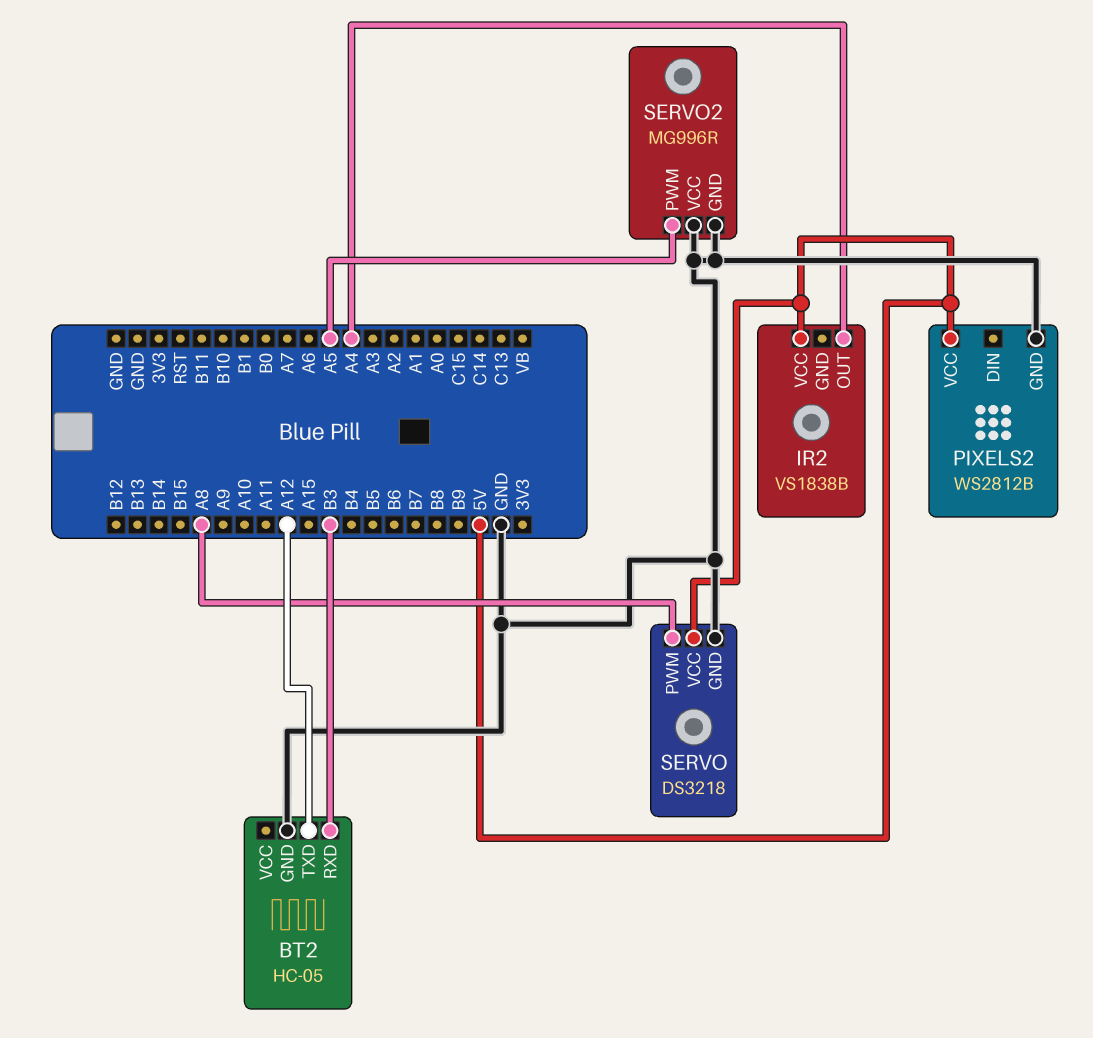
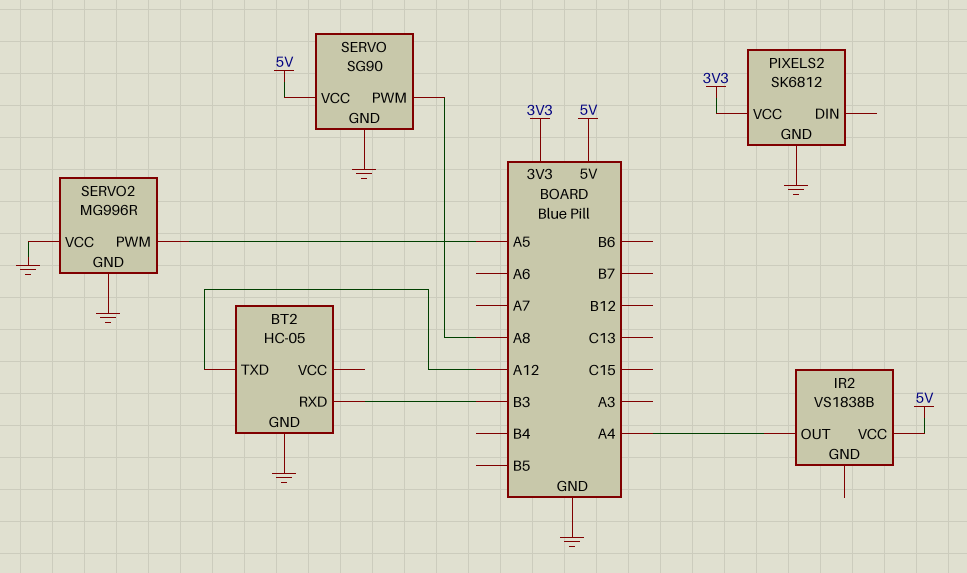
PIXELS2: WS2812B -> SK6812
PIXELS2 pin VCC: 5V -> 3V3
SERVO: DS3218 -> SG90

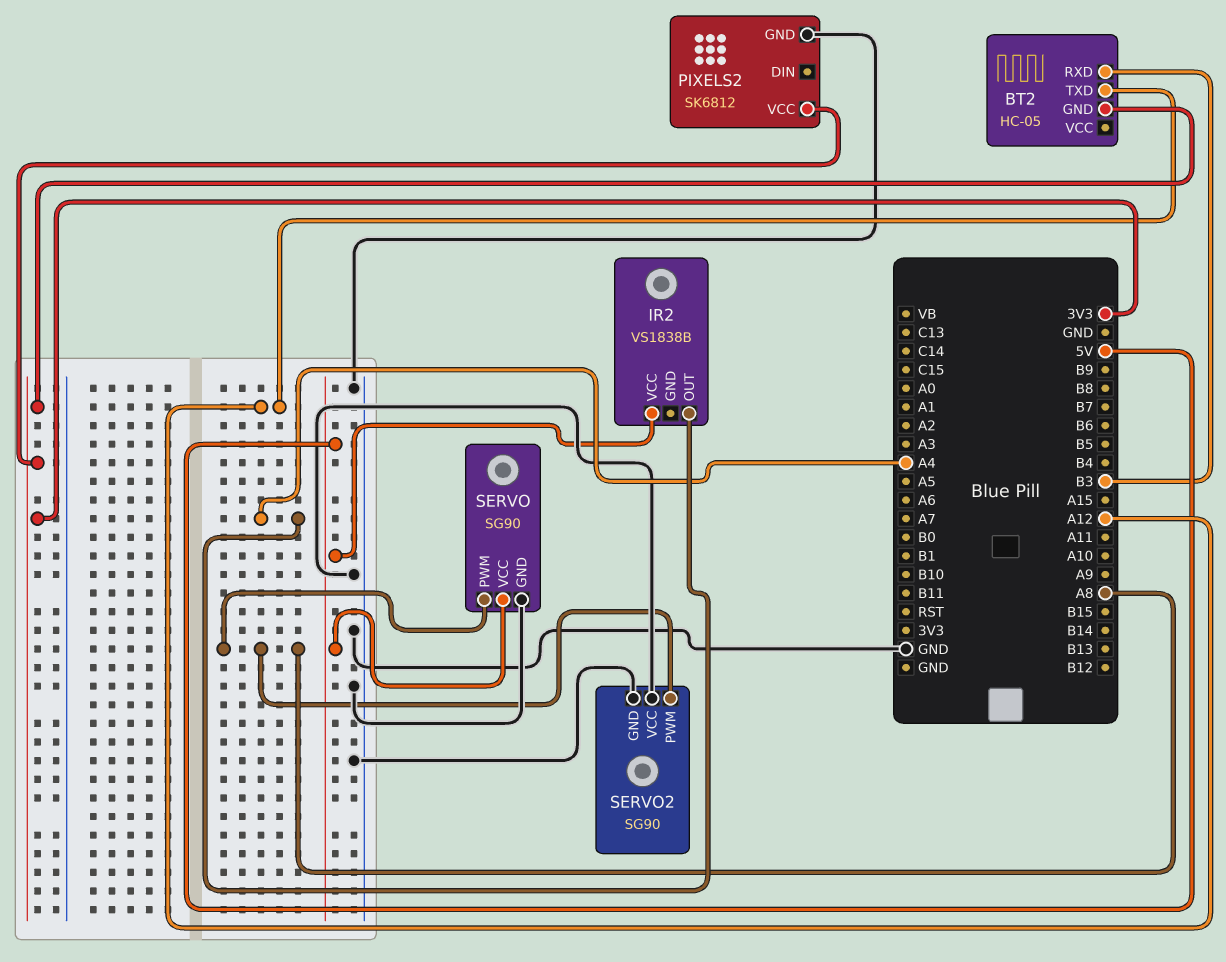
BT2 pin GND: GND -> 3V3
SERVO2: MG996R -> SG90
SERVO2 pin PWM: A5 -> A8

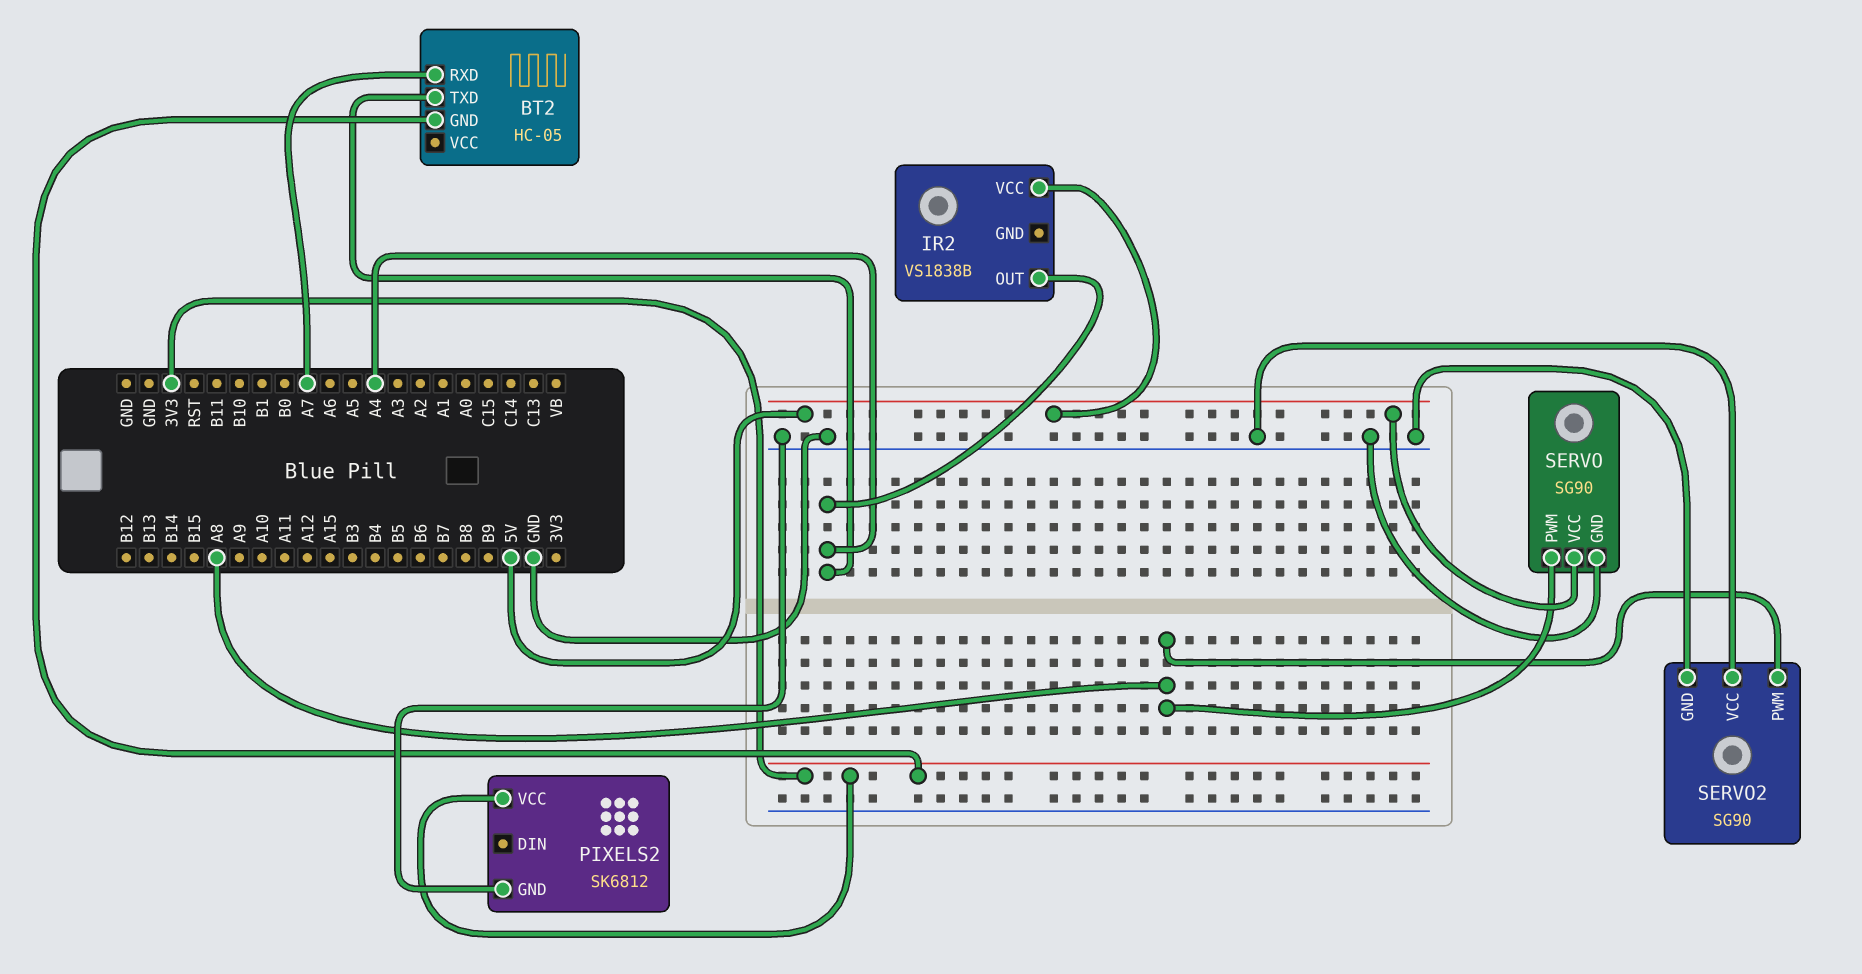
BT2 pin RXD: B3 -> A7
BT2 pin TXD: A12 -> A4

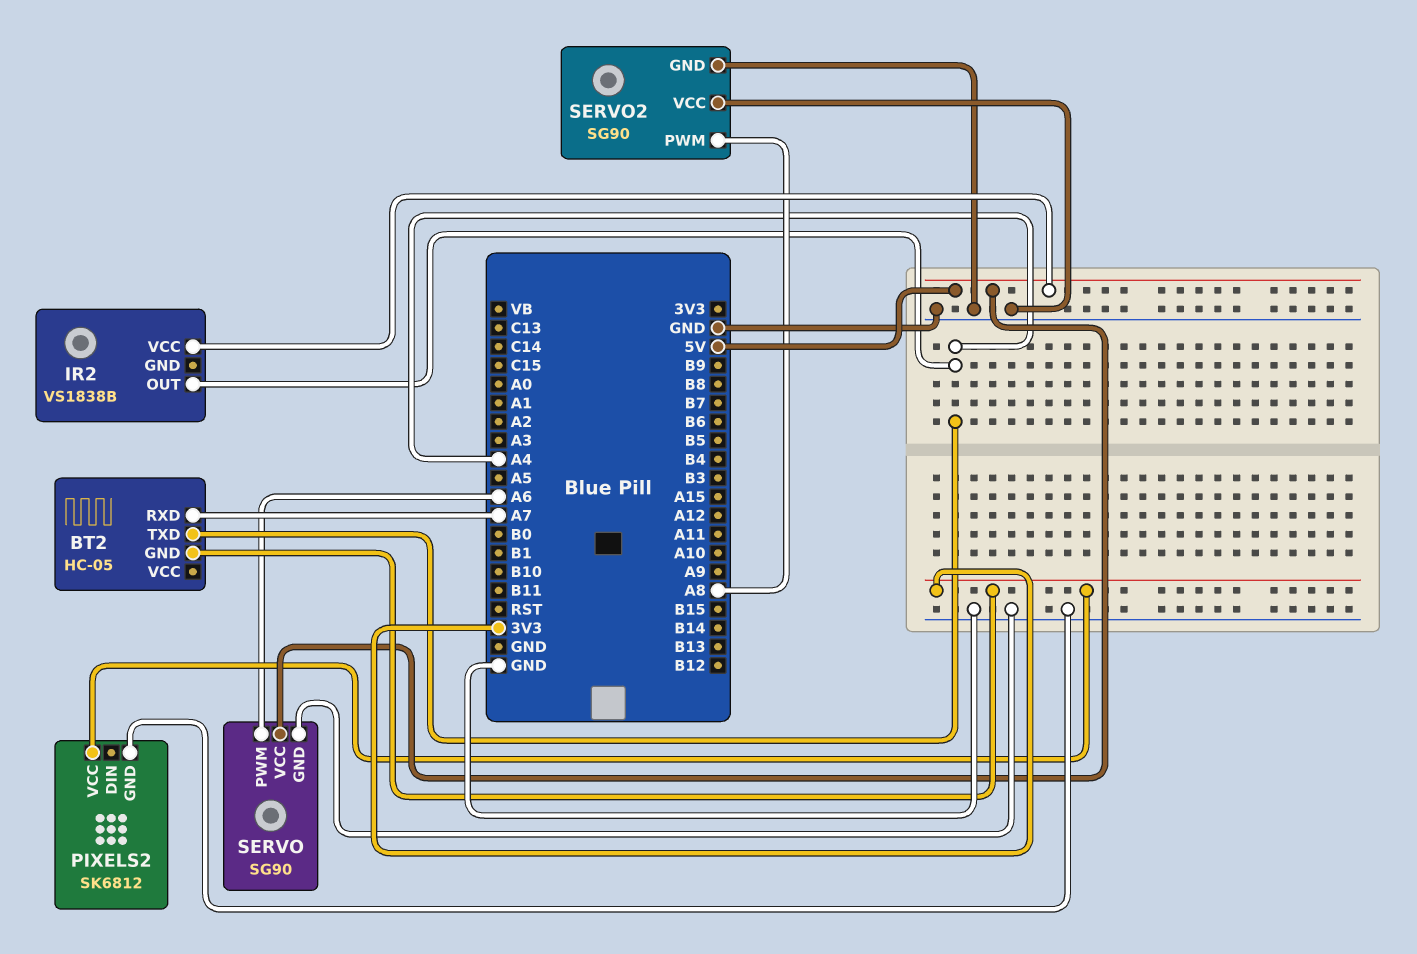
SERVO pin PWM: A8 -> A6

